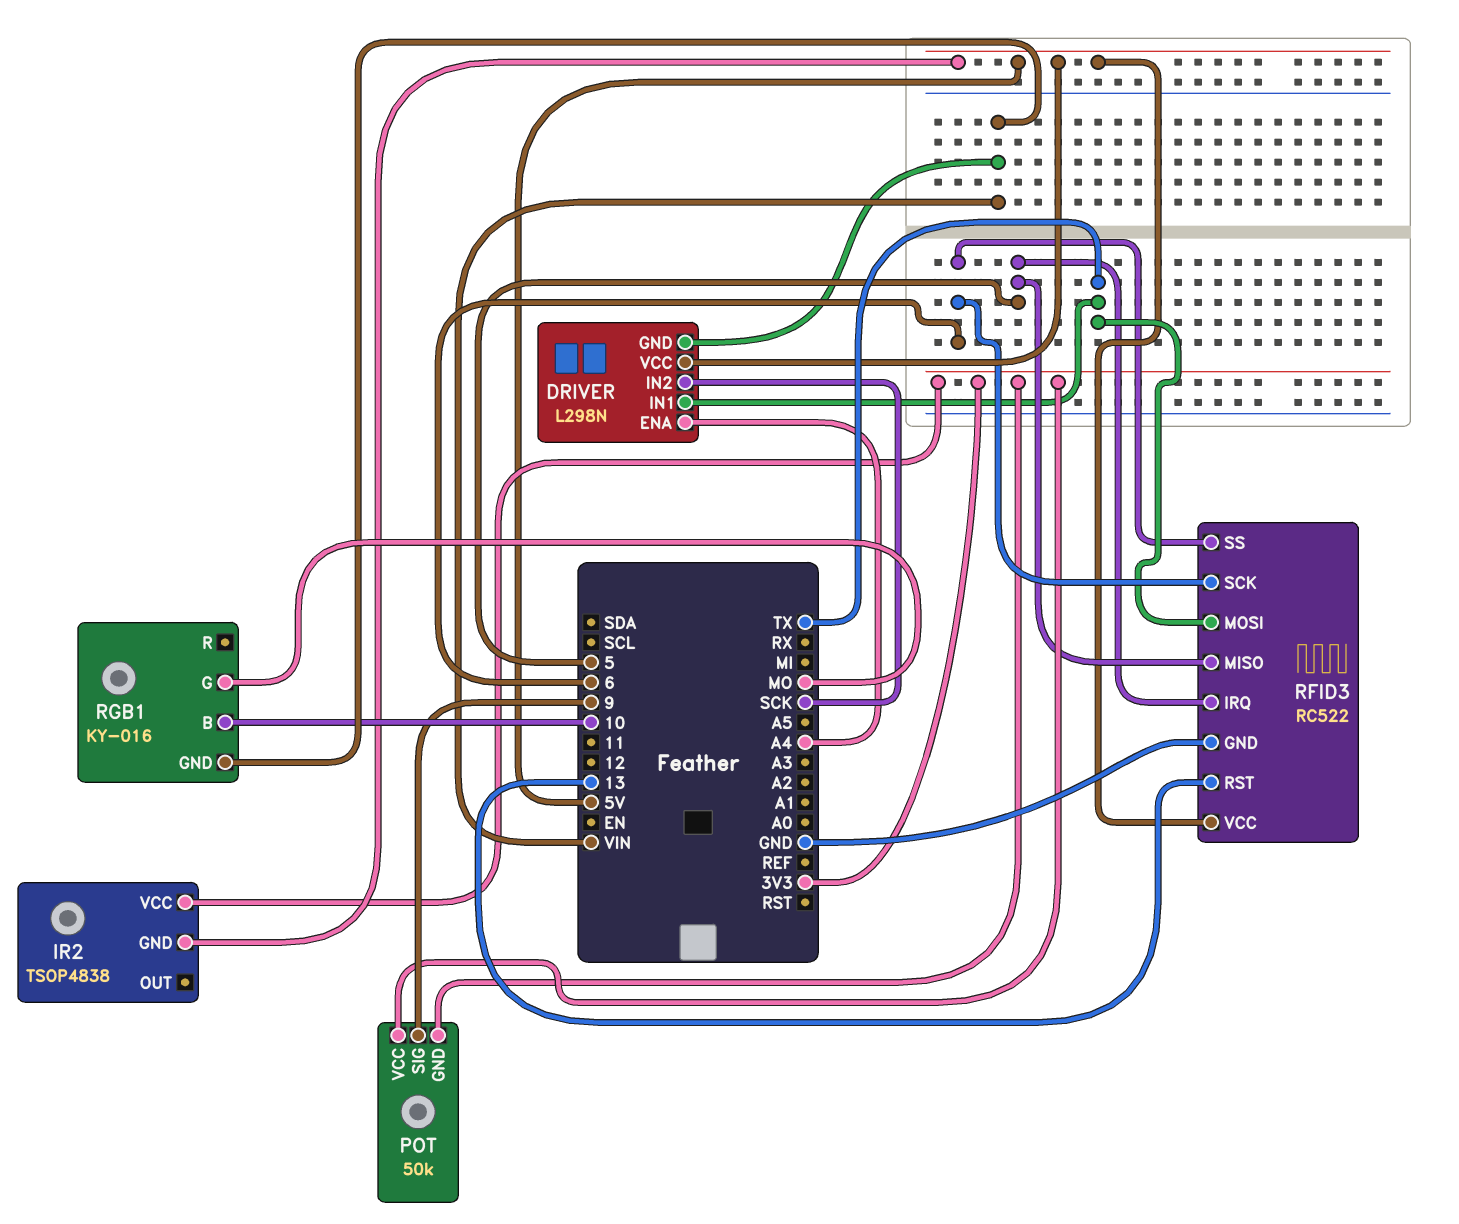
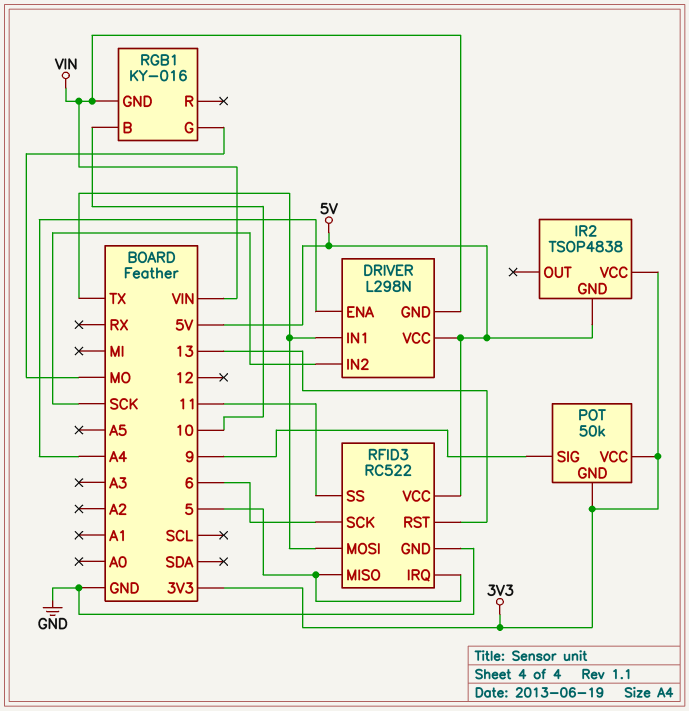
RFID3 pin SS: 6 -> 11

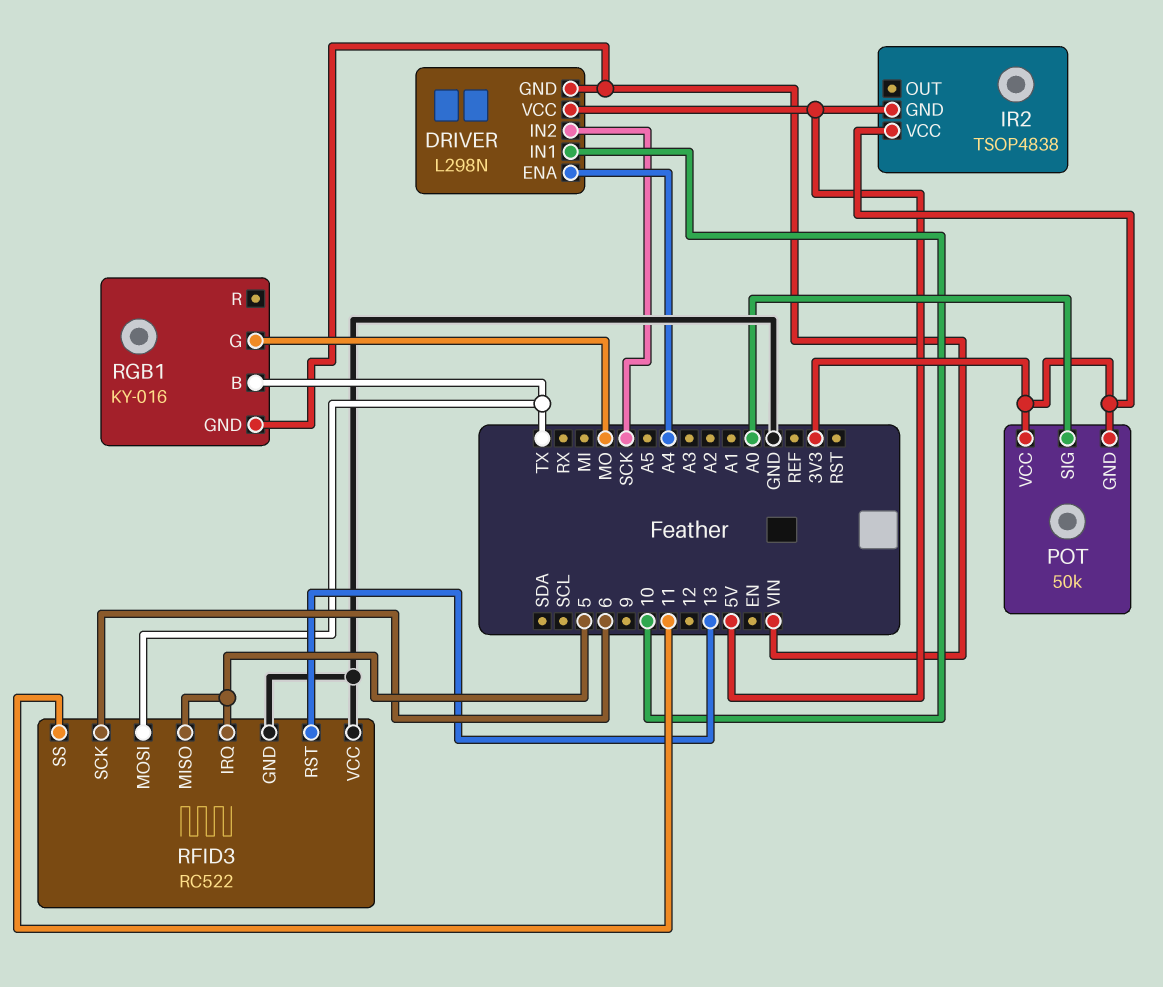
DRIVER pin IN1: TX -> 10
POT pin SIG: 9 -> A0
RFID3 pin VCC: 5V -> GND
RGB1 pin B: 10 -> TX

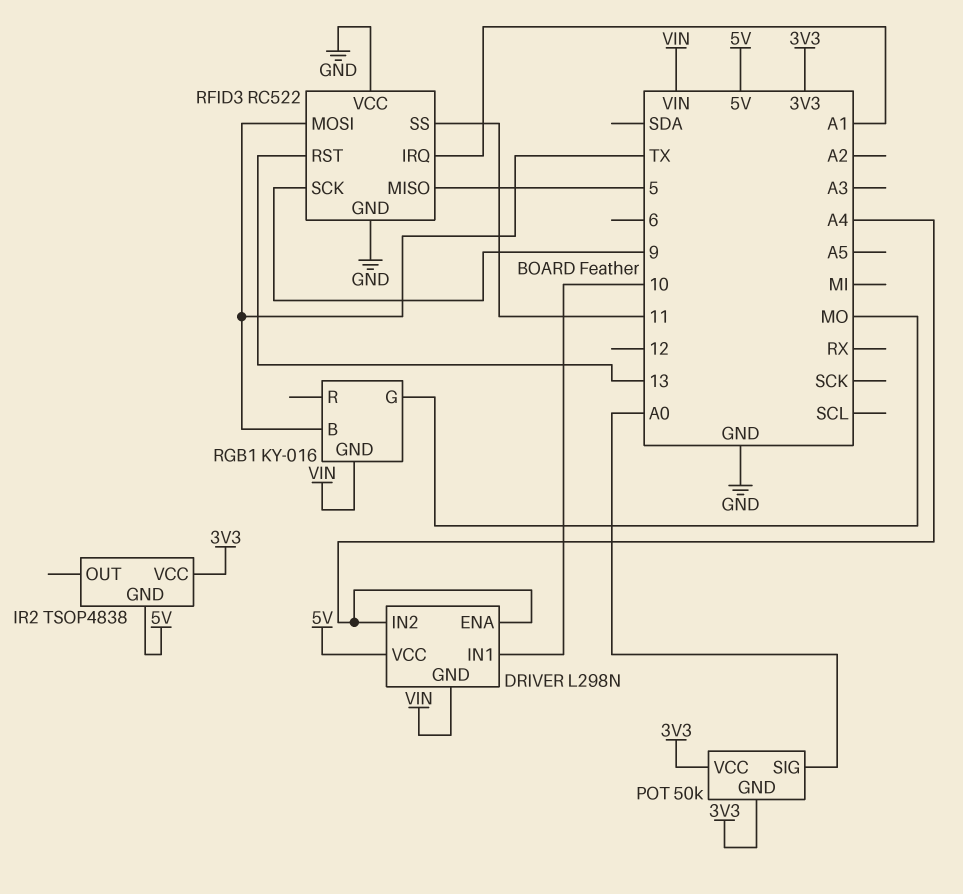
DRIVER pin IN2: SCK -> A4
RFID3 pin IRQ: 5 -> A1
RFID3 pin SCK: 6 -> 9

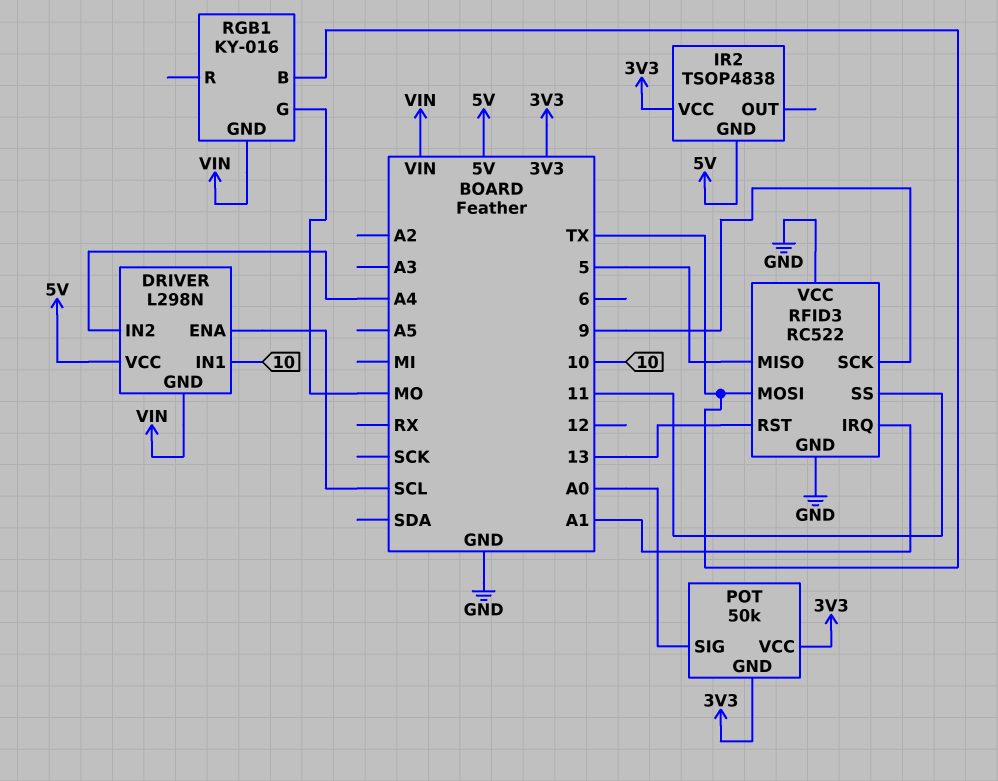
DRIVER pin ENA: A4 -> SCL

